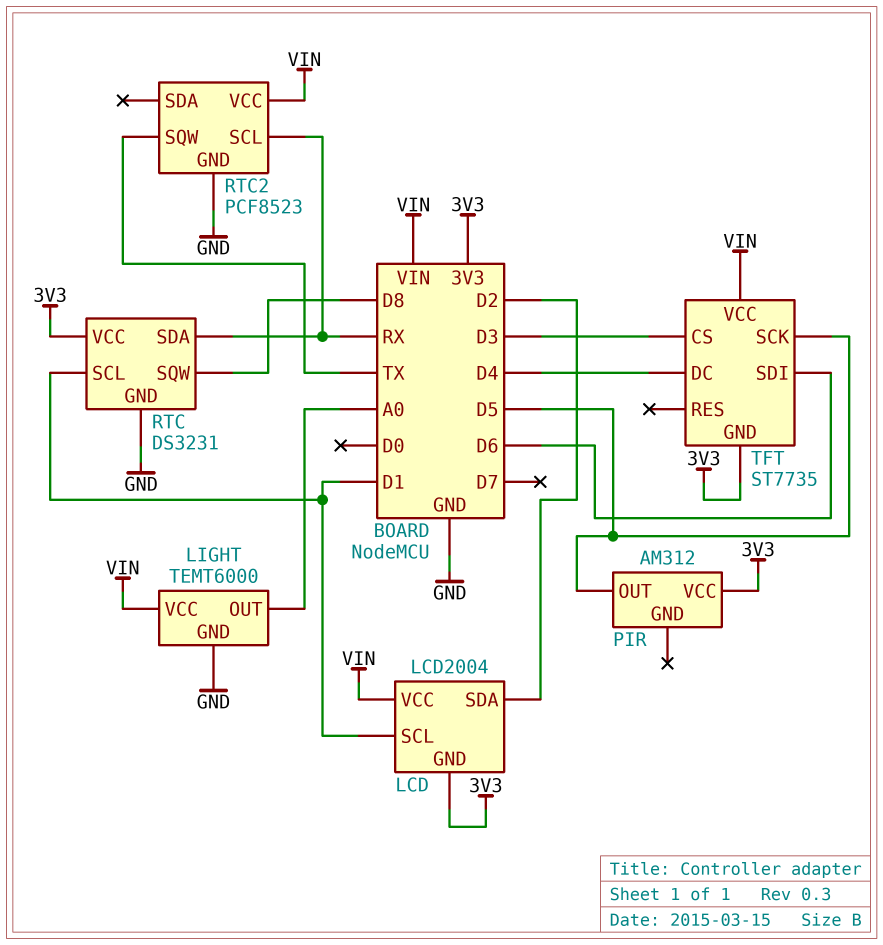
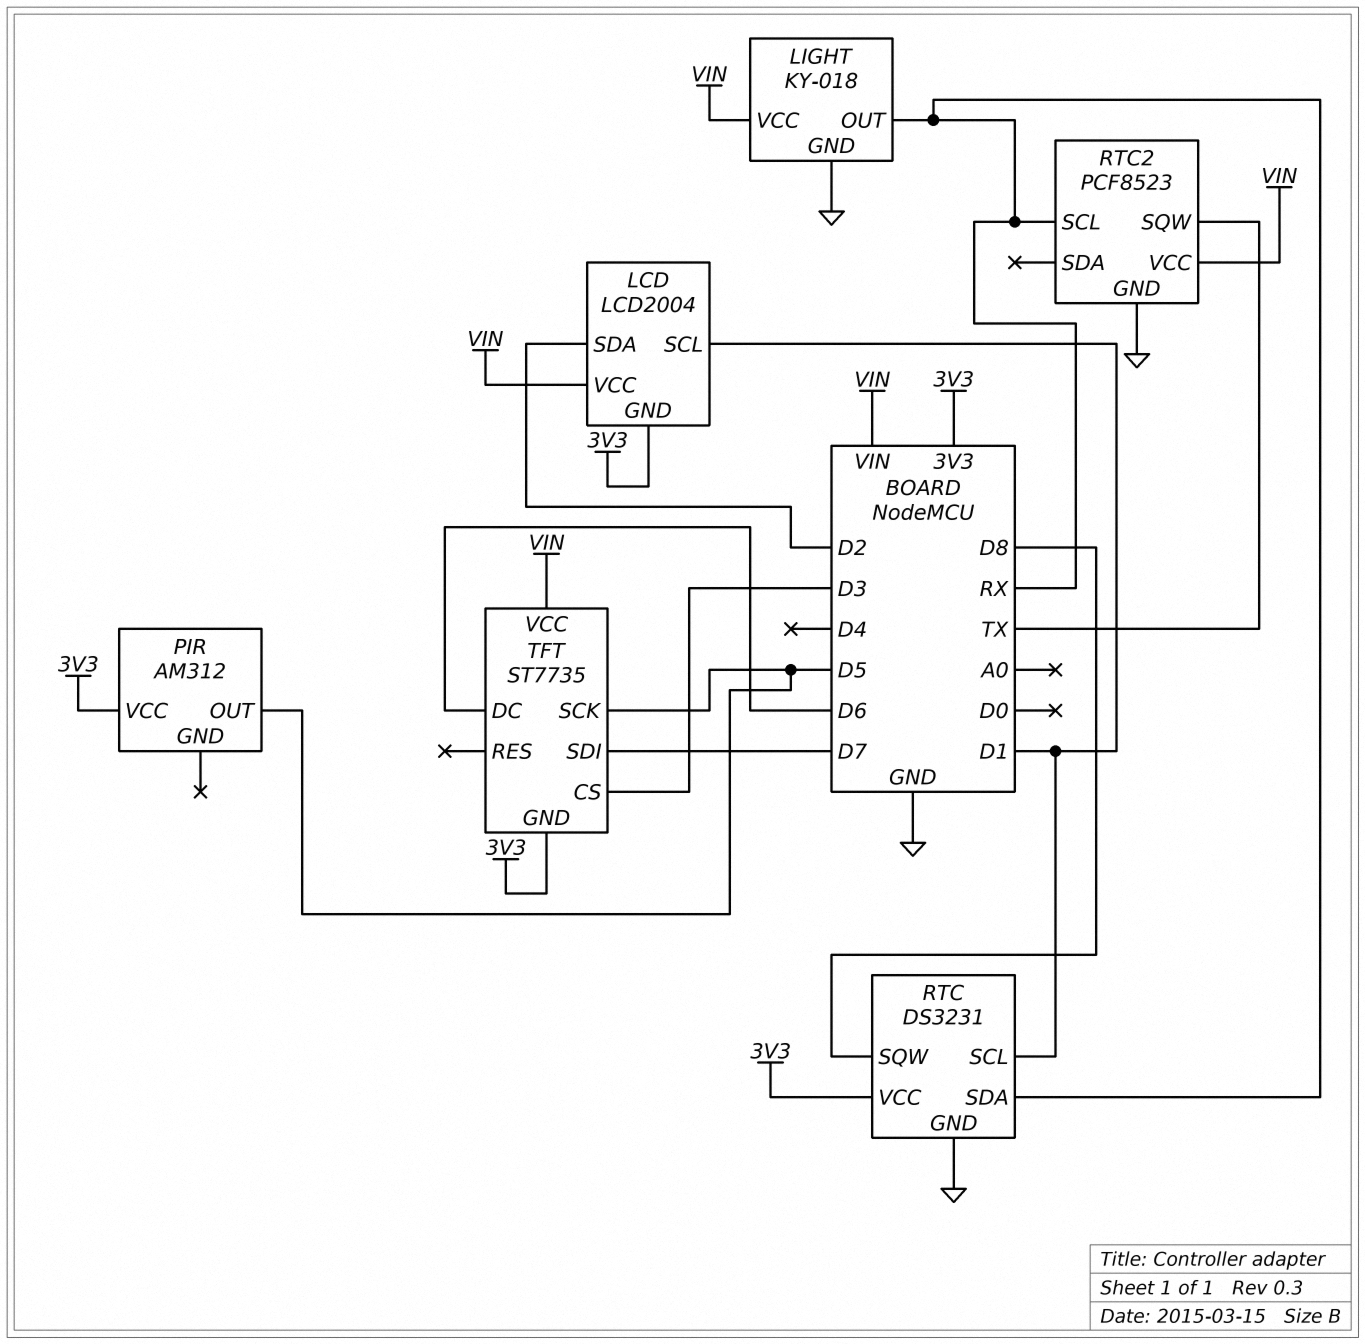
LIGHT: TEMT6000 -> KY-018
LIGHT pin OUT: A0 -> RX
TFT pin DC: D4 -> D6
TFT pin SDI: D6 -> D7

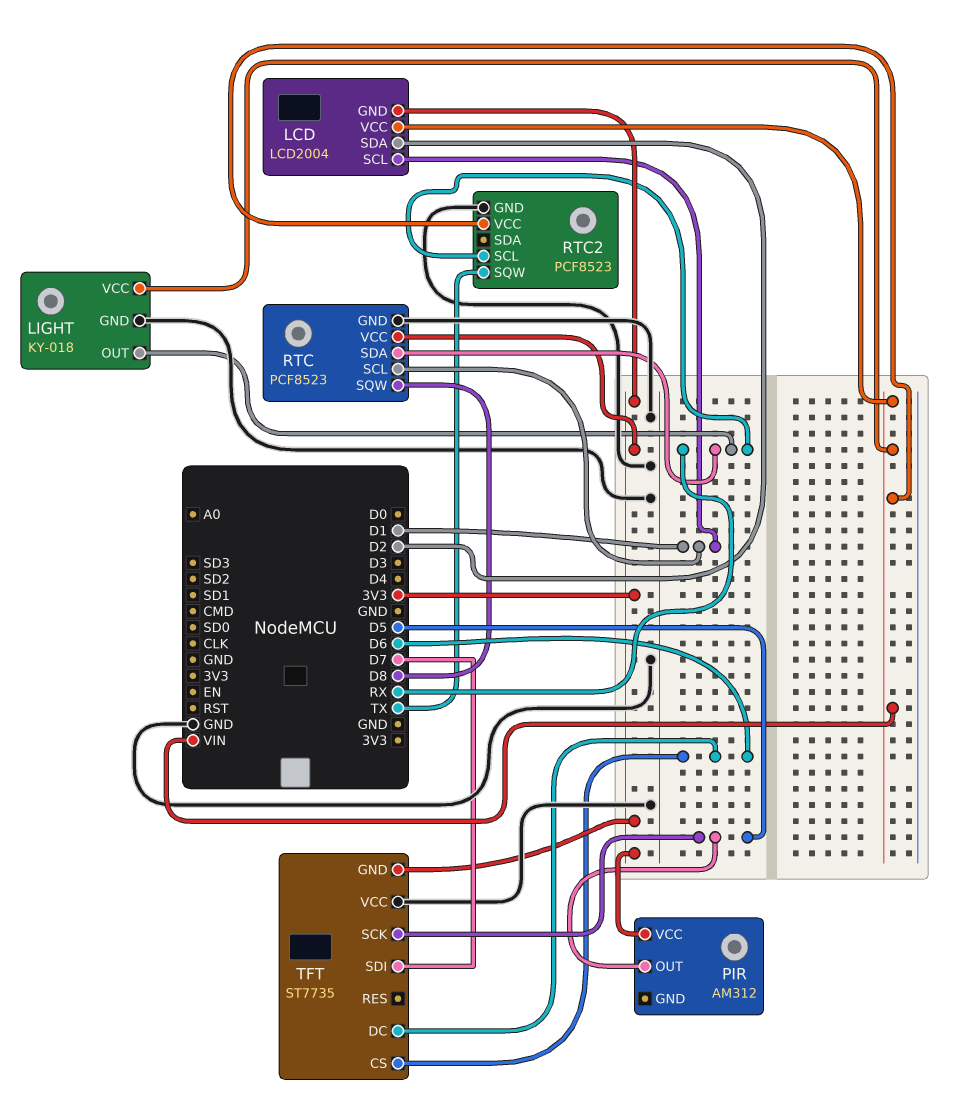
RTC: DS3231 -> PCF8523
TFT pin CS: D3 -> D6
TFT pin VCC: VIN -> GND

